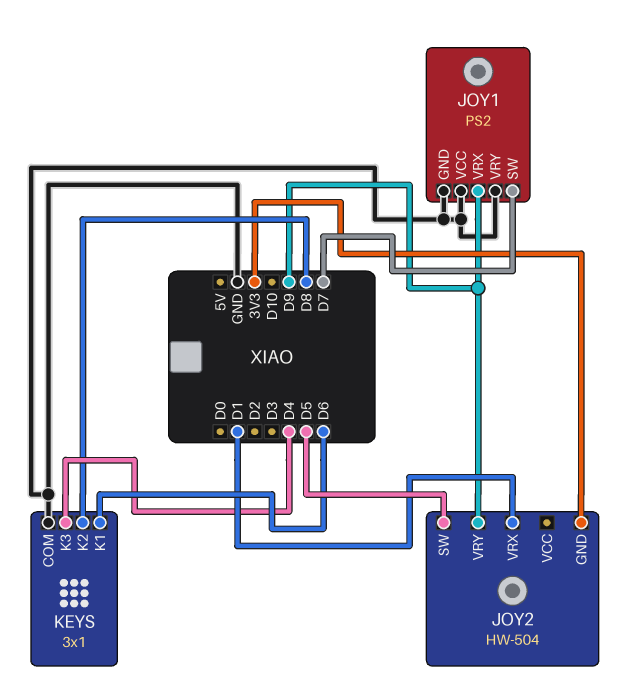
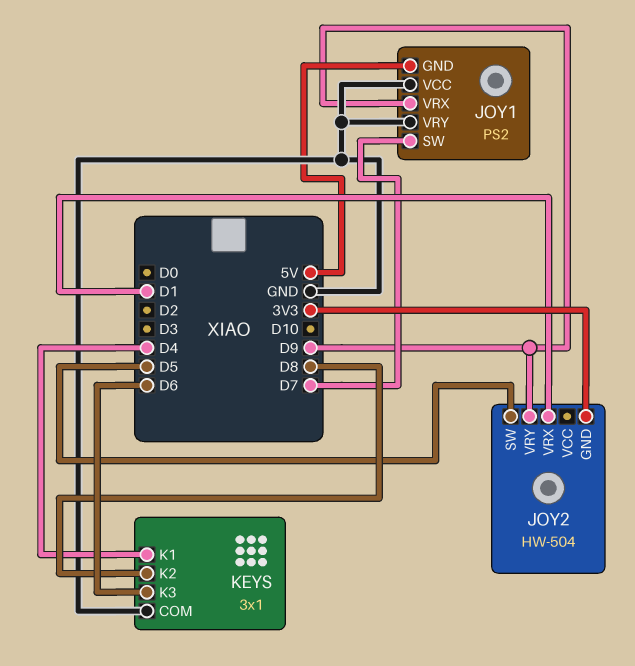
JOY1 pin GND: GND -> 5V
KEYS pin K1: D6 -> D4
KEYS pin K3: D4 -> D6

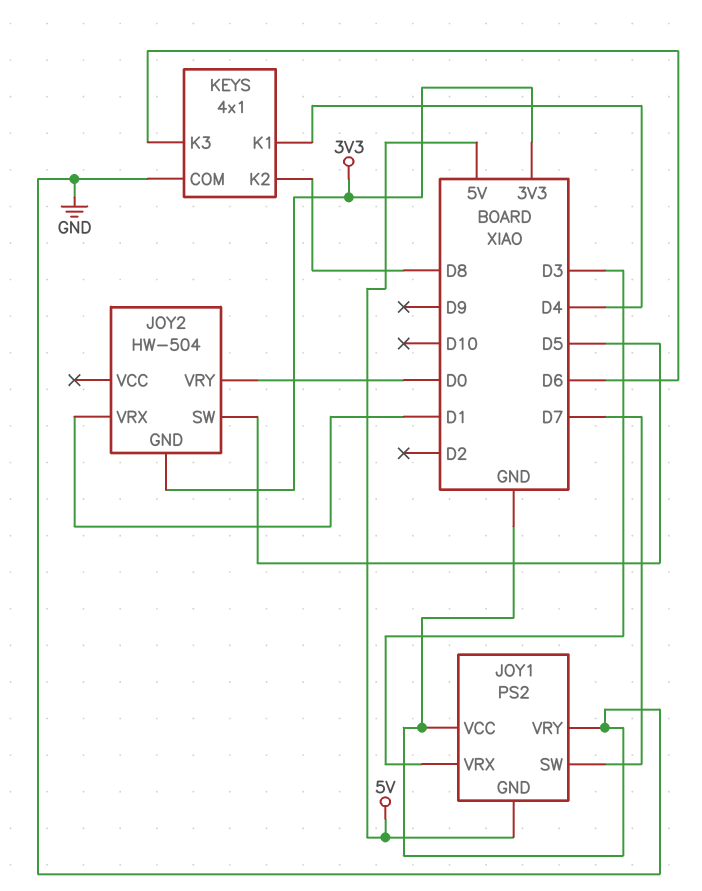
JOY1 pin VRX: D9 -> D3
JOY2 pin VRY: D9 -> D0
KEYS: 3x1 -> 4x1

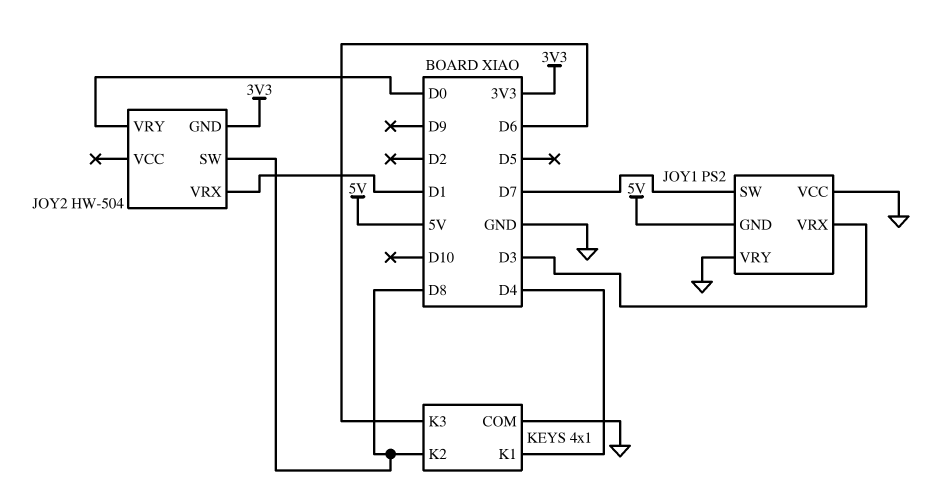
JOY2 pin SW: D5 -> D8

